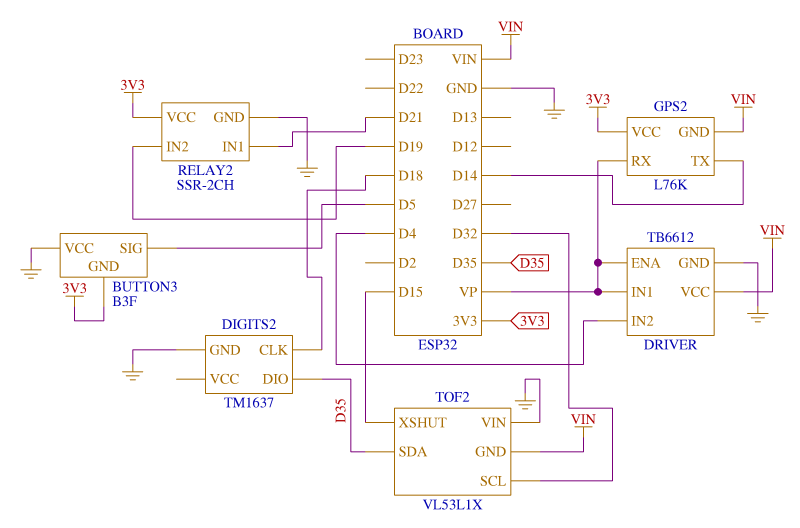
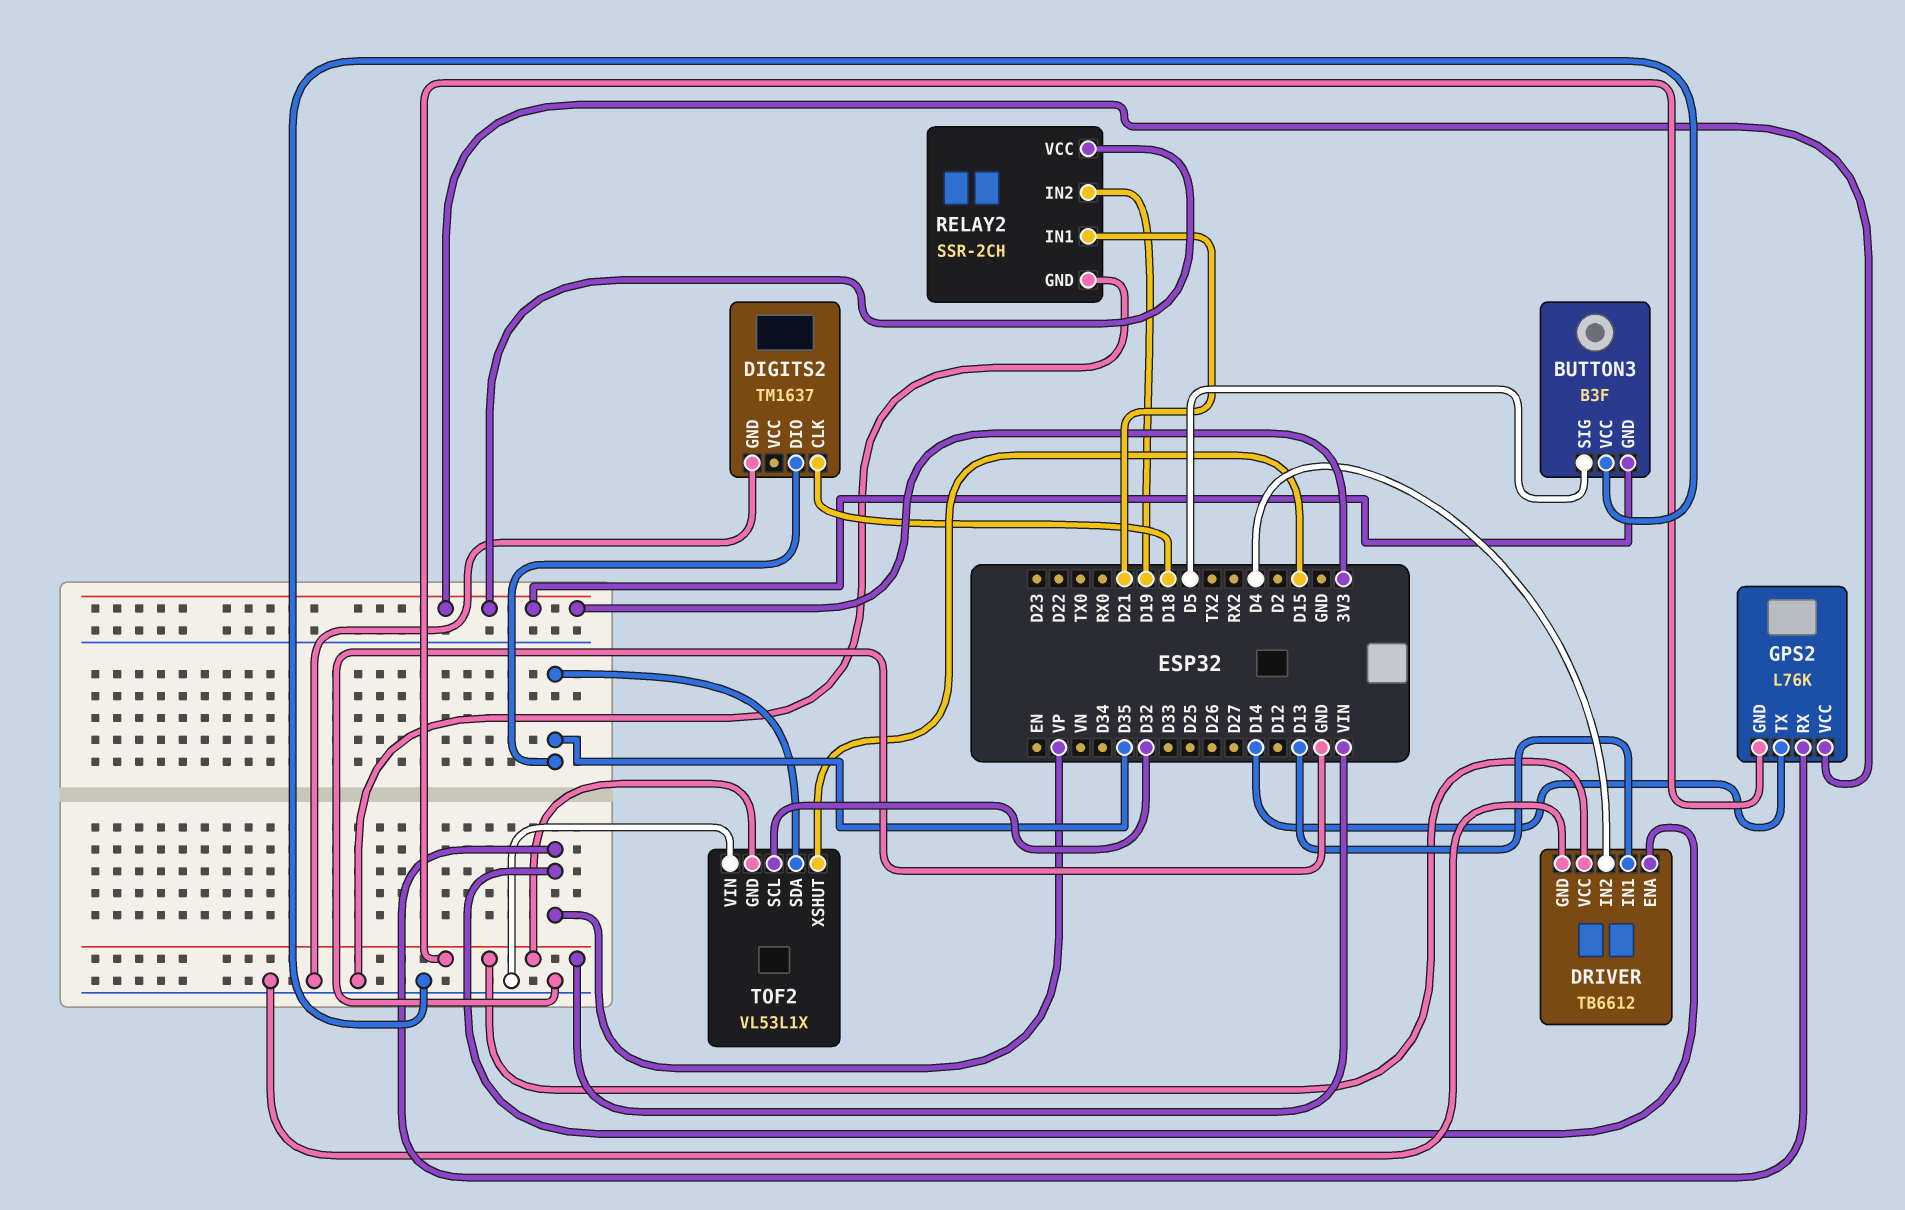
DRIVER pin IN1: VP -> D13

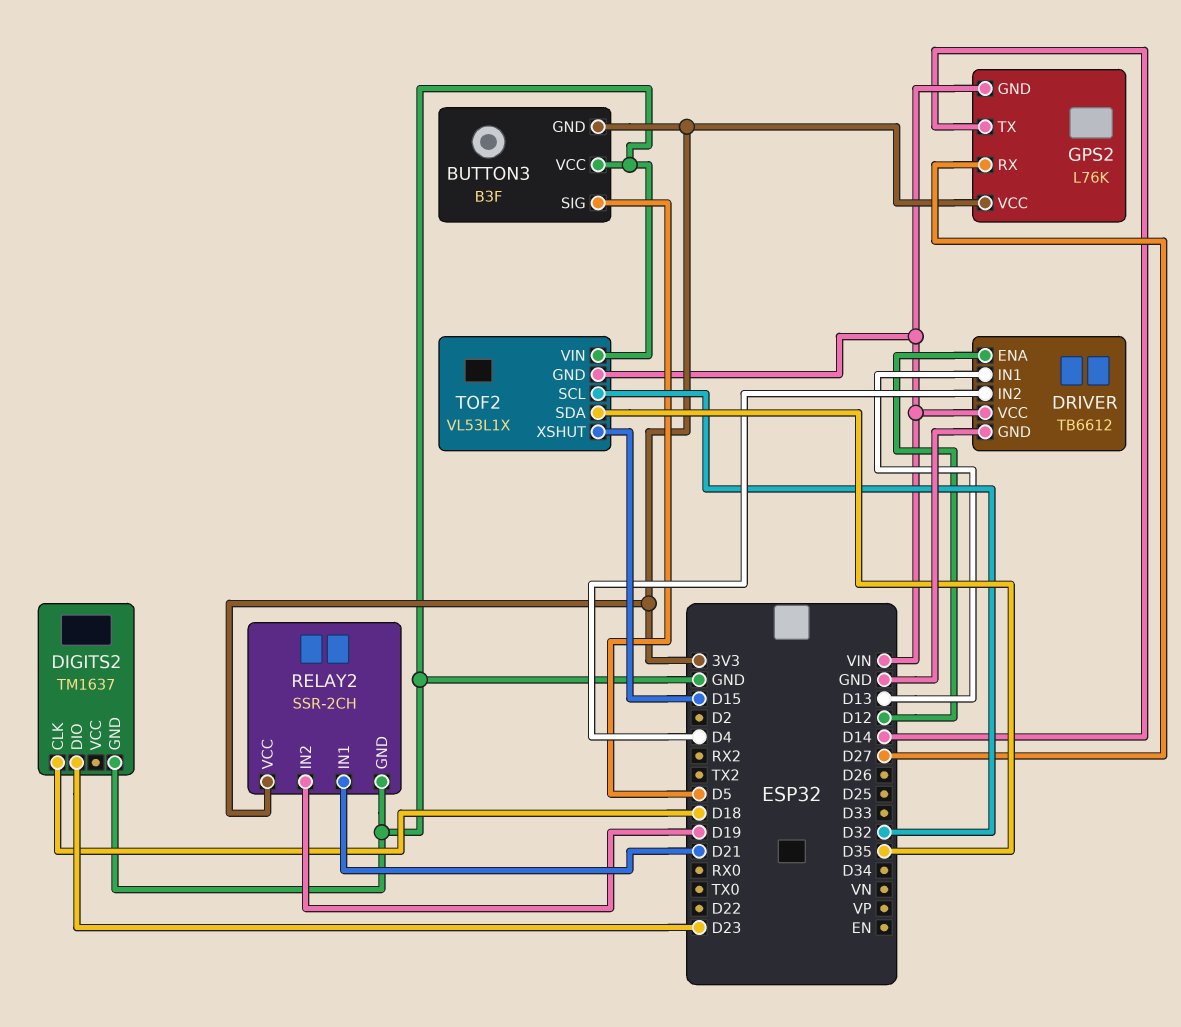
DIGITS2 pin DIO: D35 -> D23
DRIVER pin ENA: VP -> D12
GPS2 pin RX: VP -> D27

